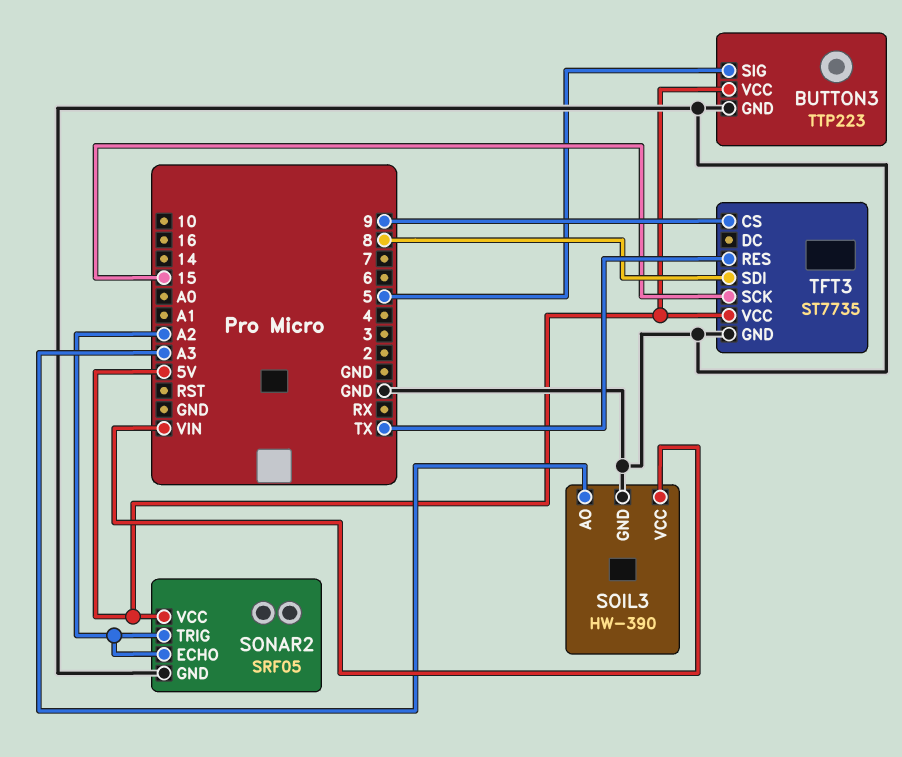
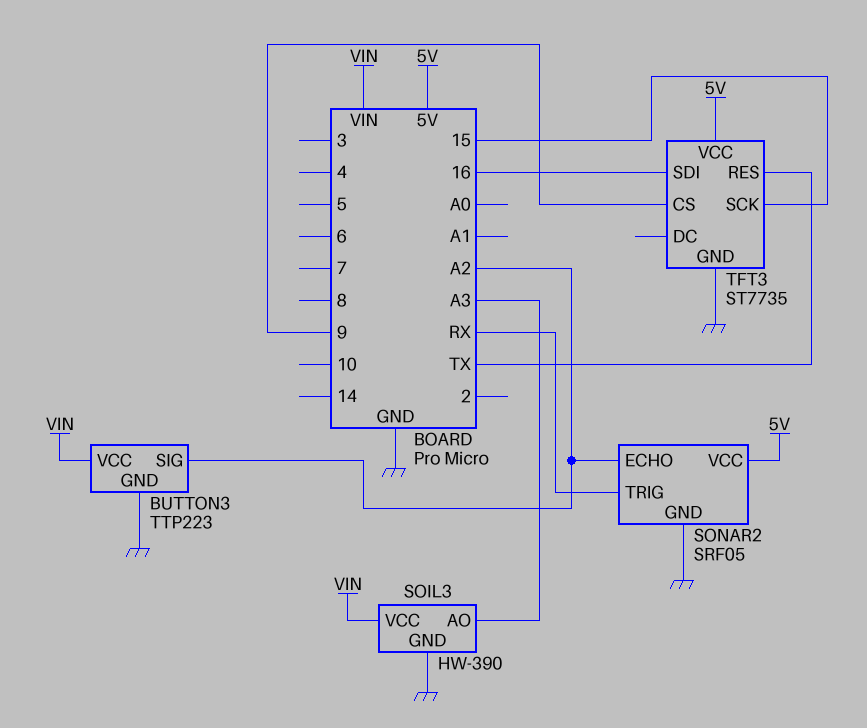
BUTTON3 pin SIG: 5 -> A2
BUTTON3 pin VCC: 5V -> VIN
SONAR2 pin TRIG: A2 -> RX
TFT3 pin SDI: 8 -> 16

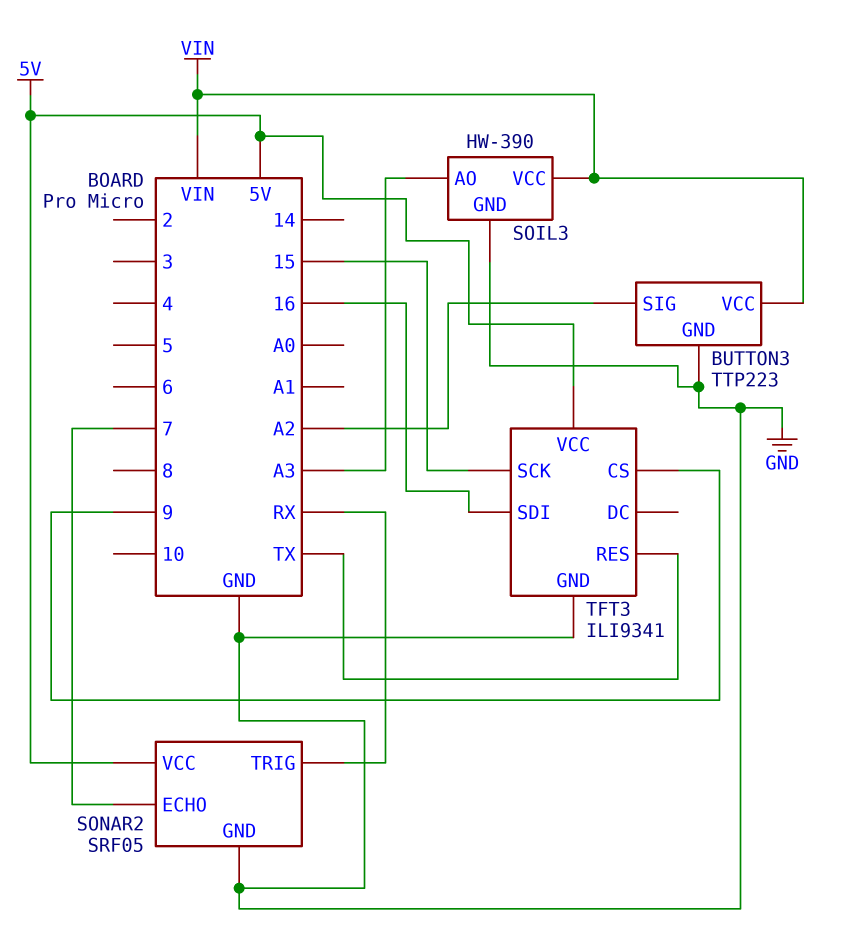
SONAR2 pin ECHO: A2 -> 7
TFT3: ST7735 -> ILI9341

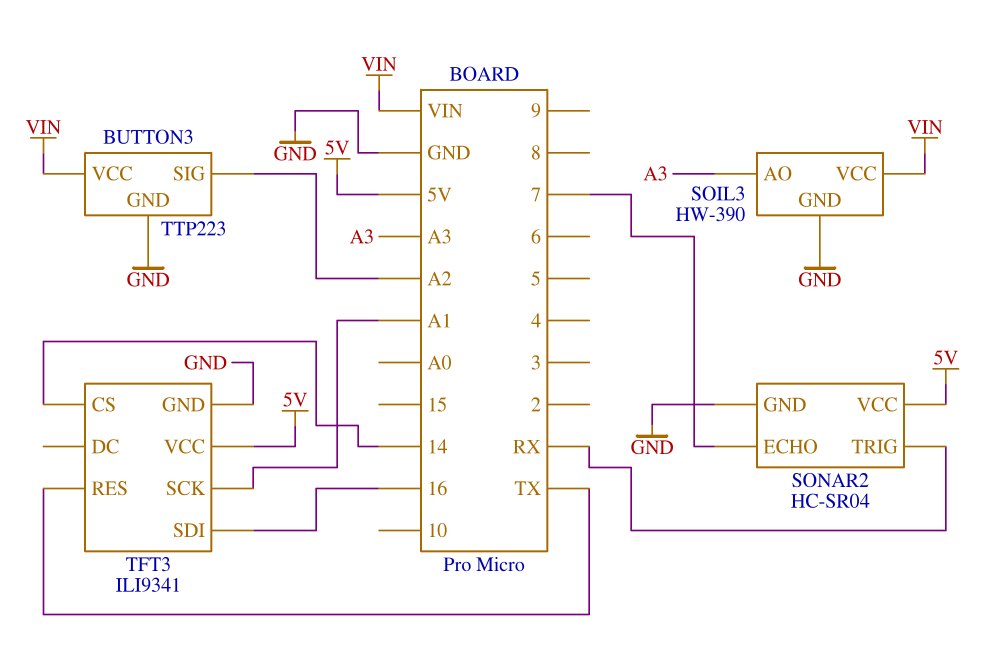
SONAR2: SRF05 -> HC-SR04
TFT3 pin CS: 9 -> 14
TFT3 pin SCK: 15 -> A1

